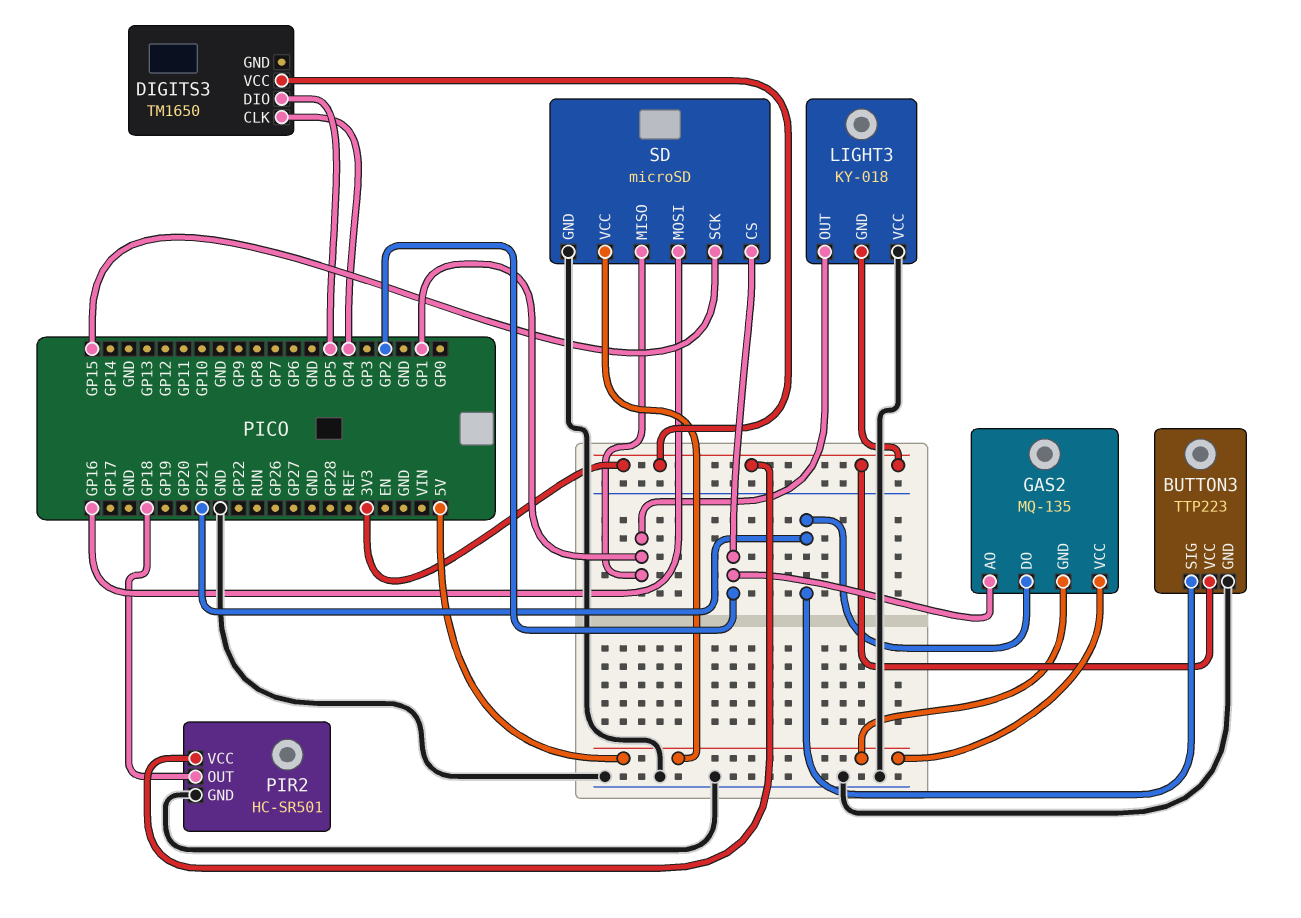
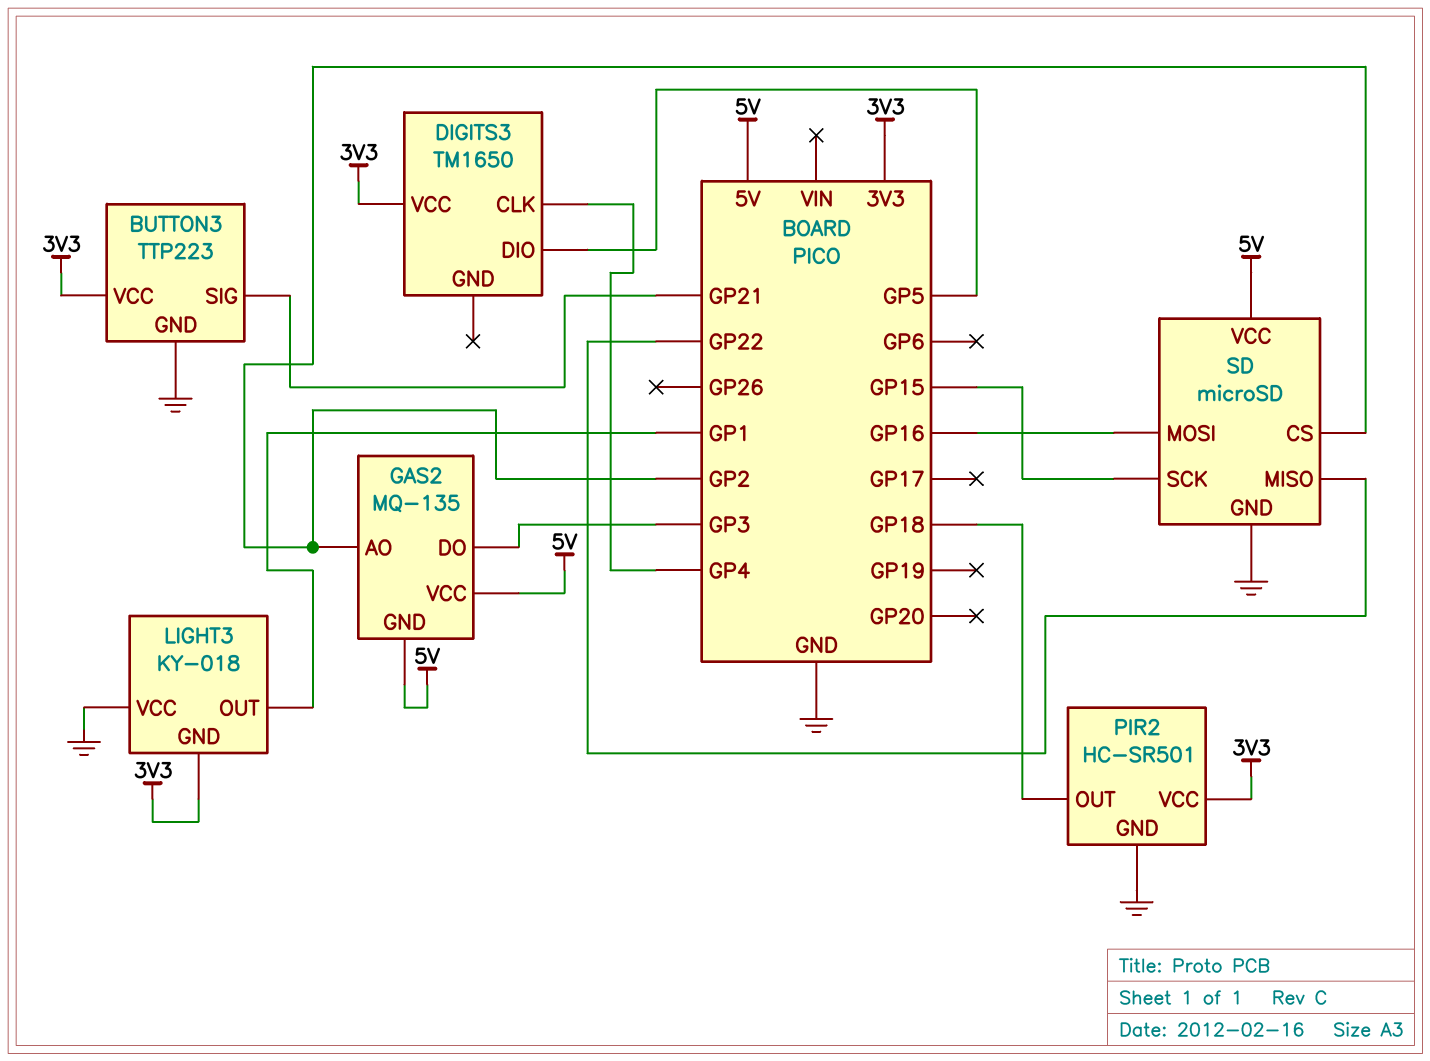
GAS2 pin DO: GP21 -> GP3
SD pin MISO: GP1 -> GP22

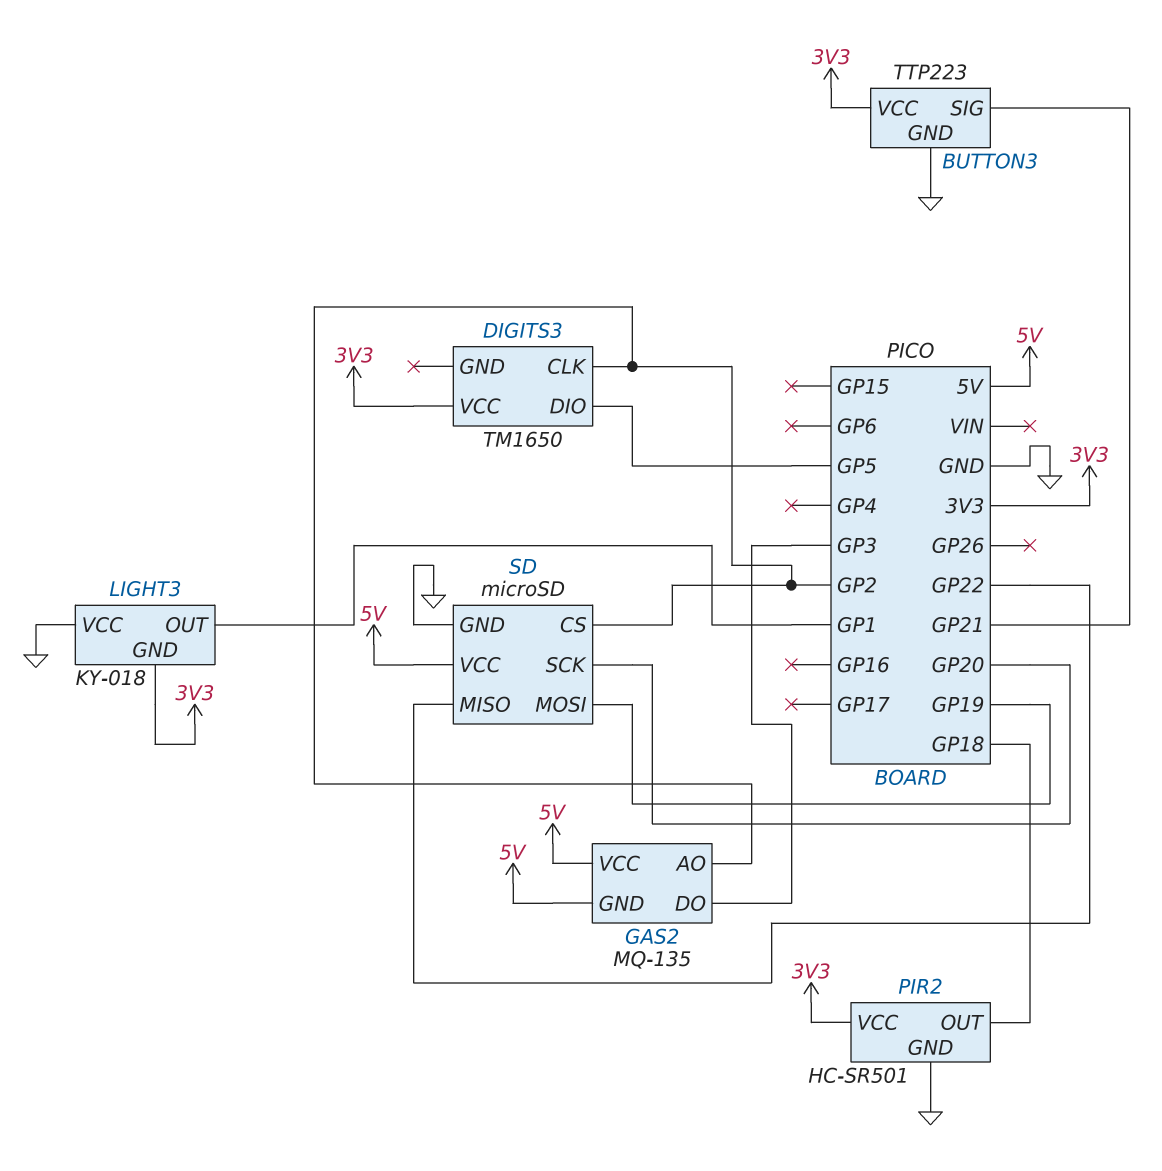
DIGITS3 pin CLK: GP4 -> GP2
SD pin MOSI: GP16 -> GP19
SD pin SCK: GP15 -> GP20

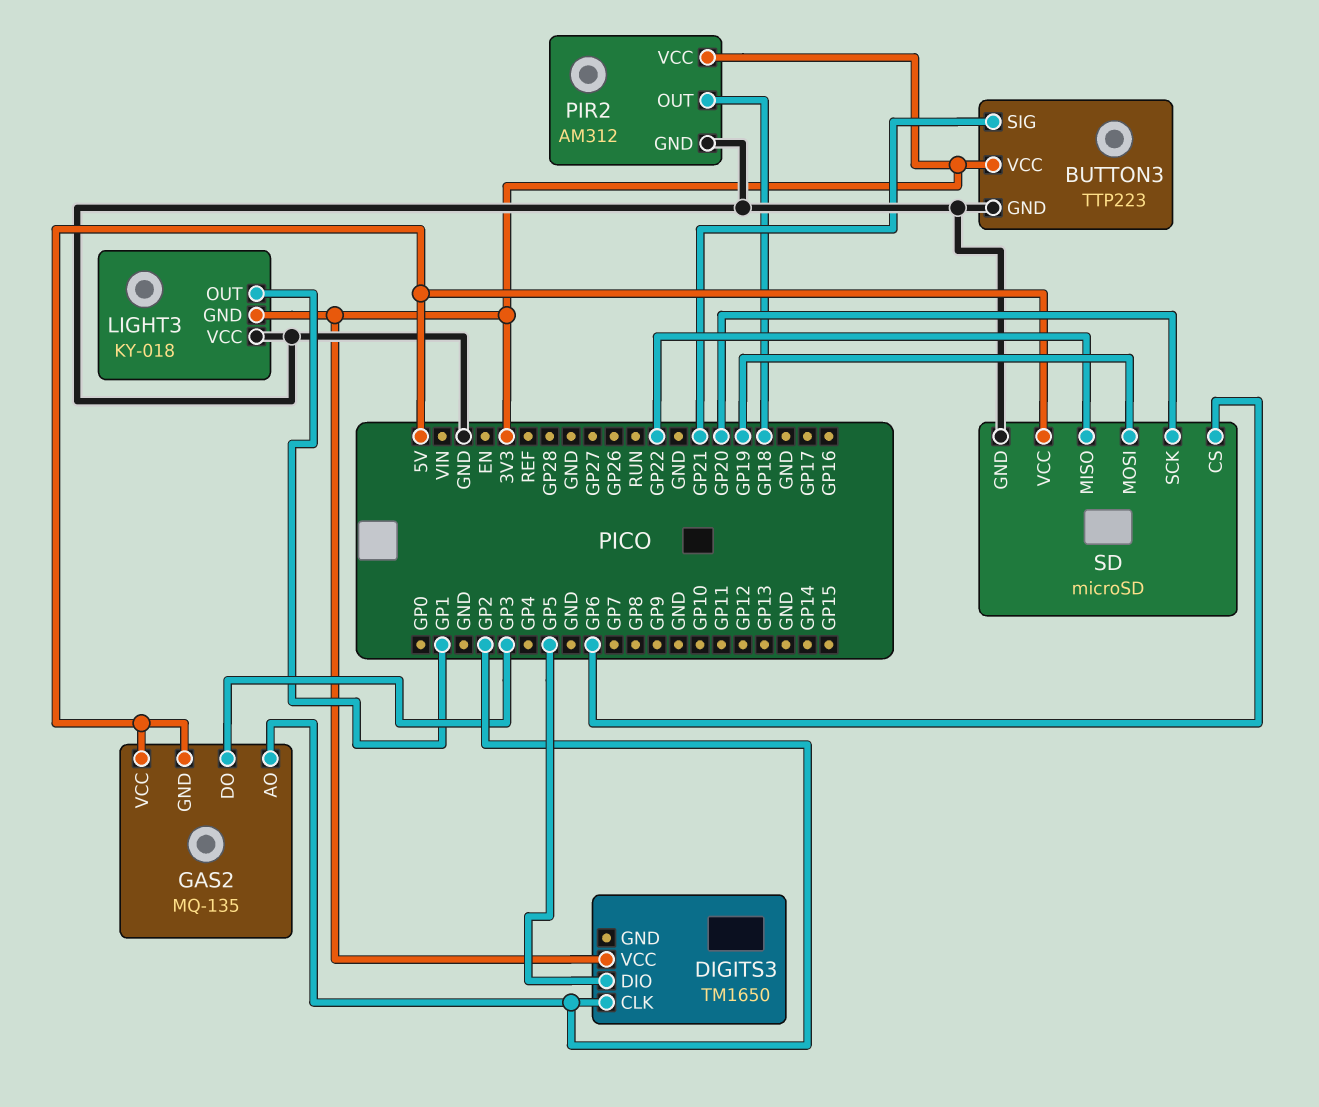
PIR2: HC-SR501 -> AM312
SD pin CS: GP2 -> GP6

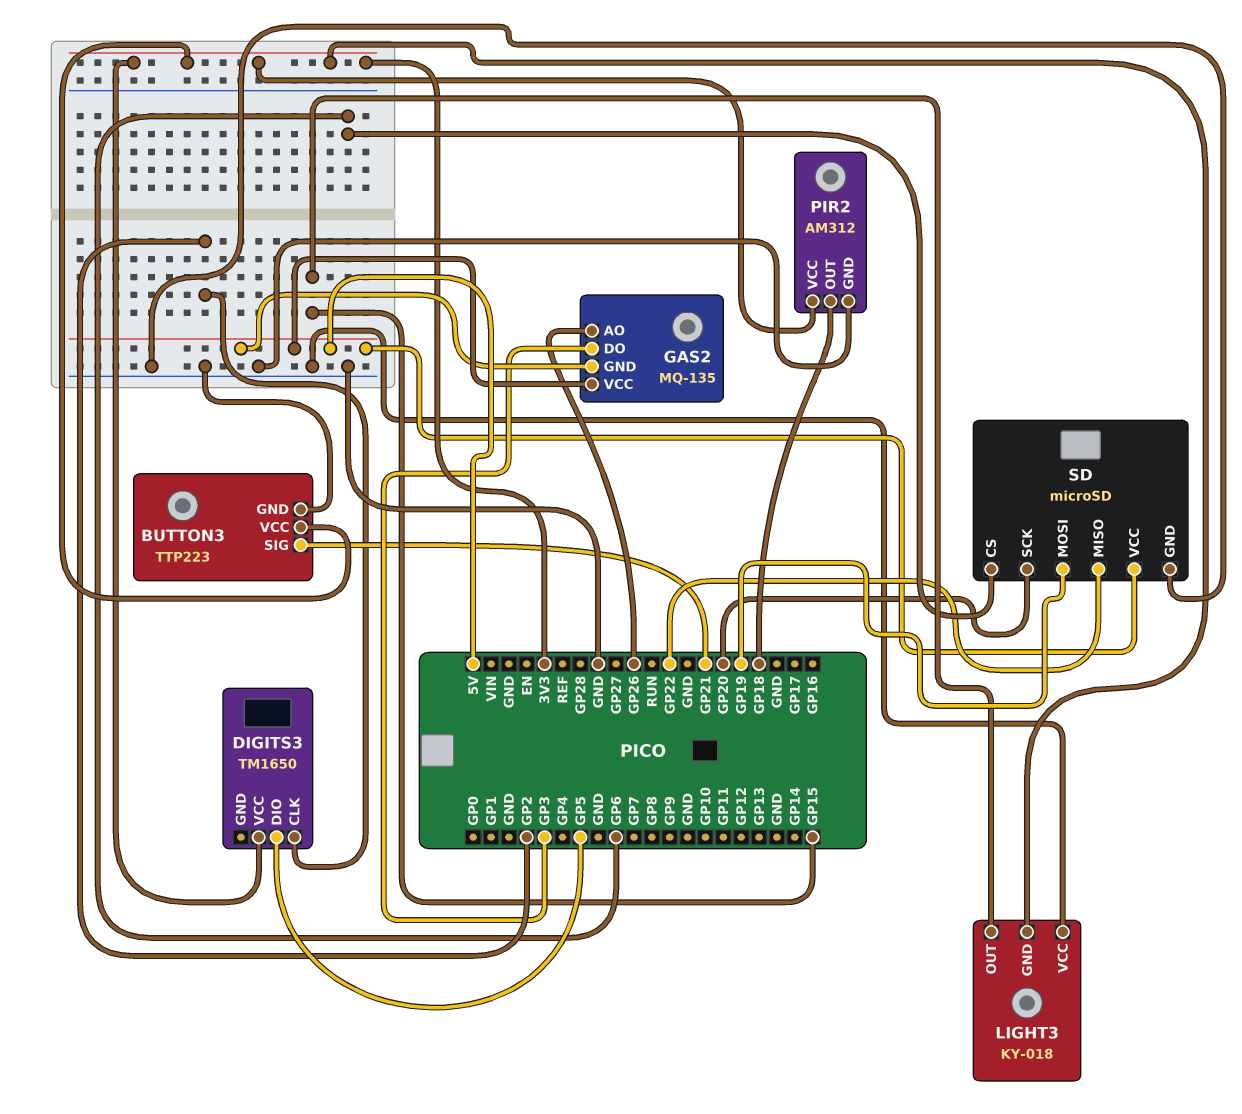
GAS2 pin AO: GP2 -> GP26
LIGHT3 pin OUT: GP1 -> GP15

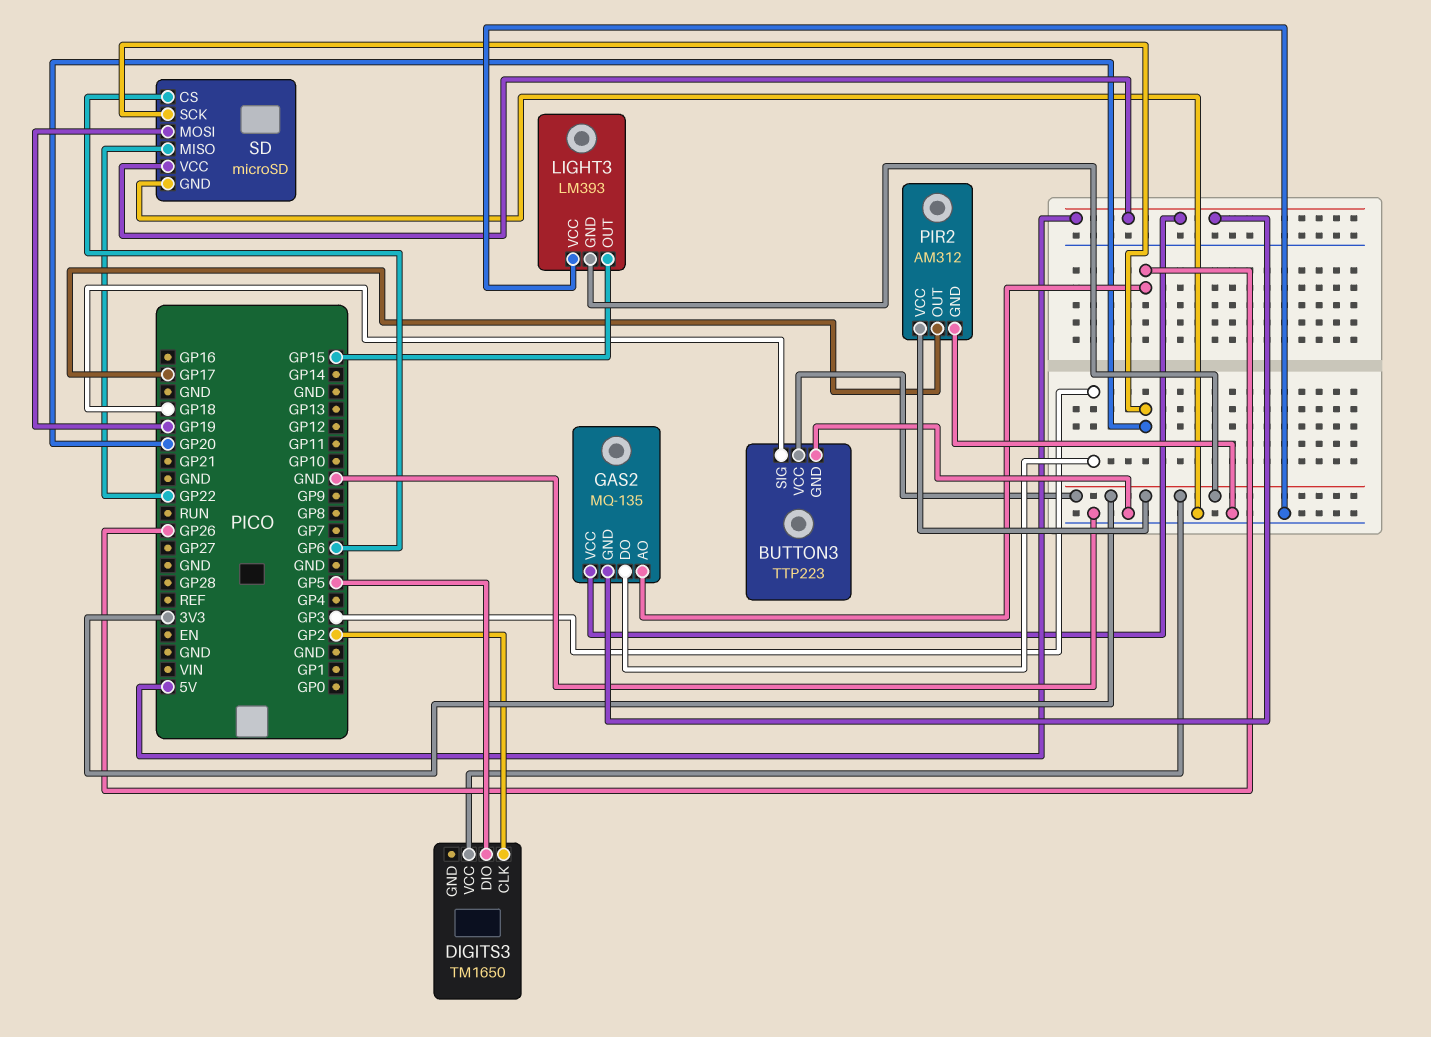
BUTTON3 pin SIG: GP21 -> GP18
LIGHT3: KY-018 -> LM393
PIR2 pin OUT: GP18 -> GP17

